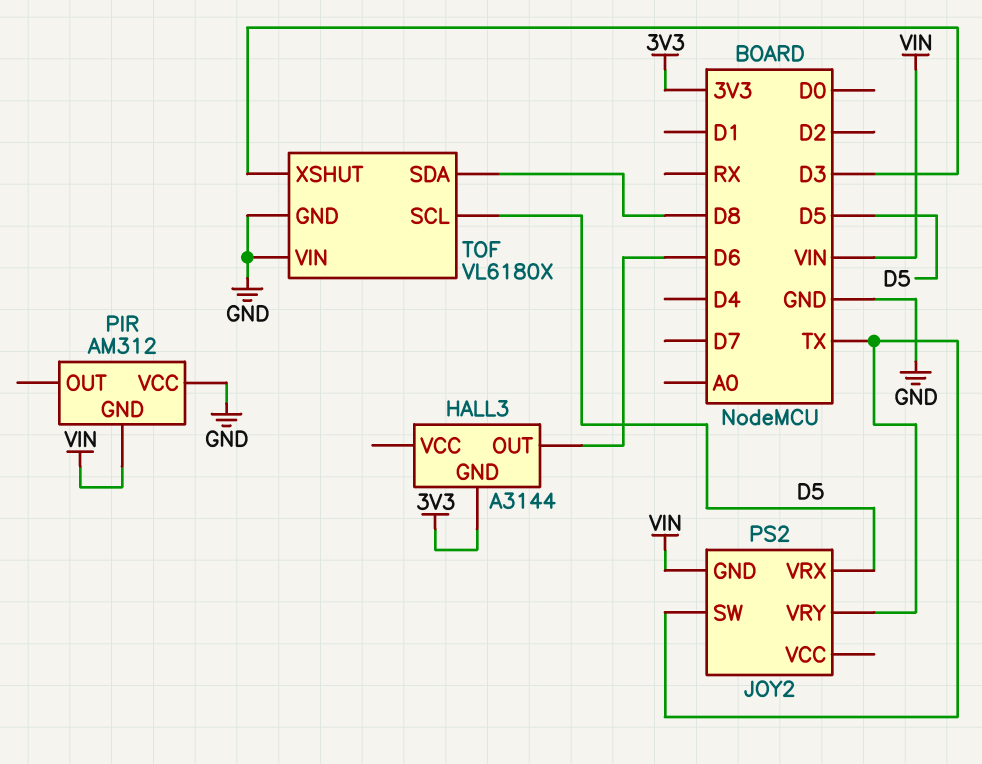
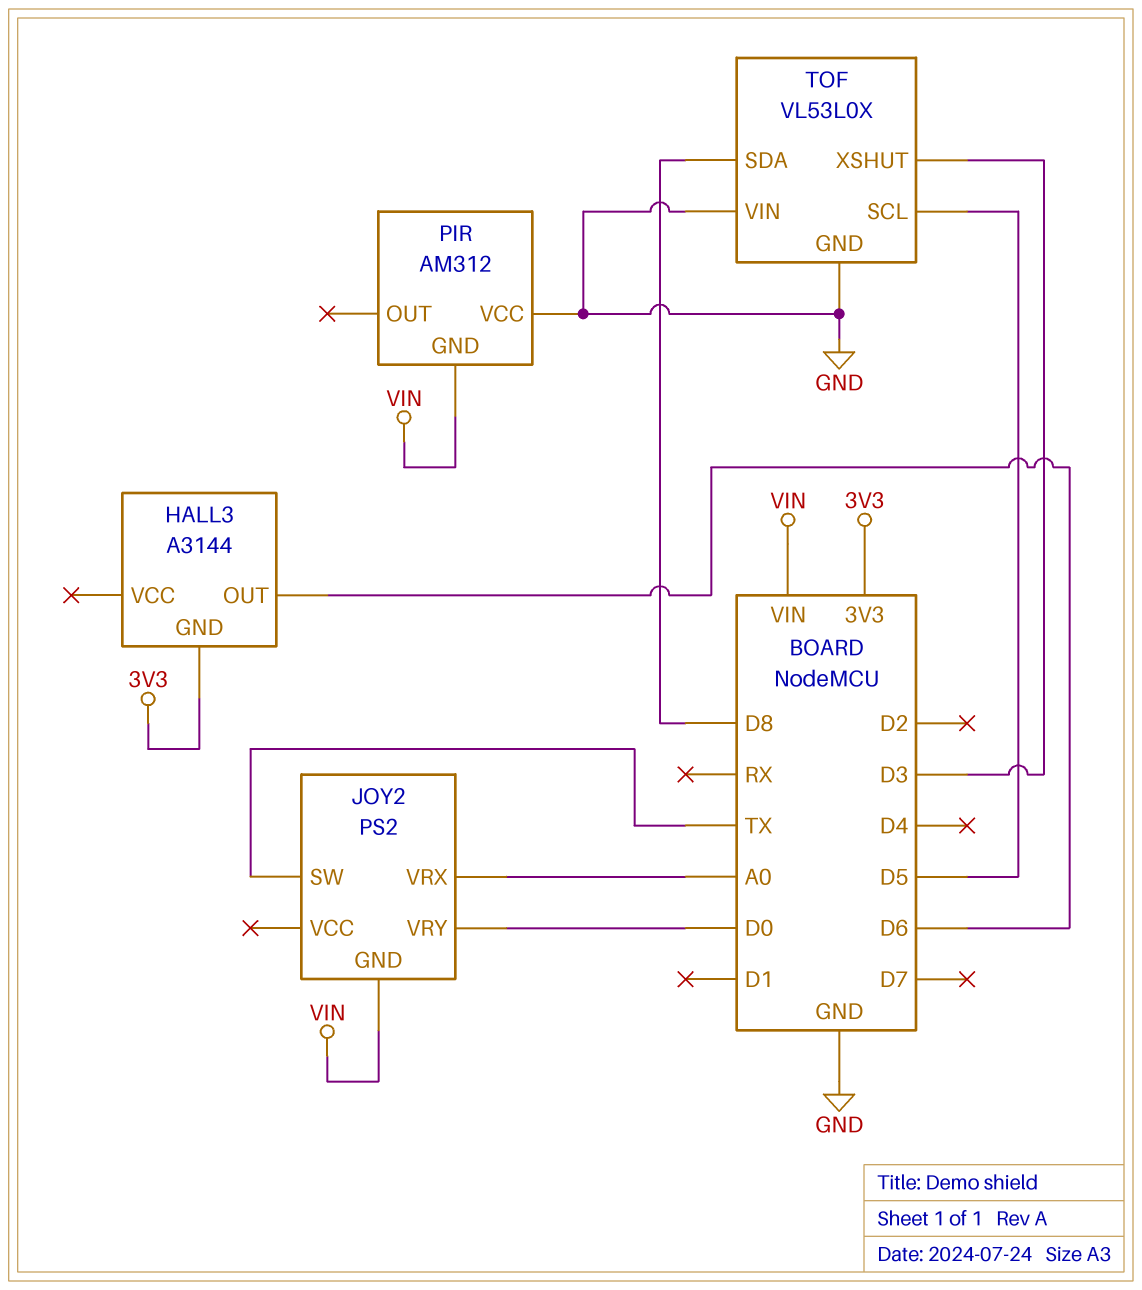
JOY2 pin VRX: D5 -> A0
JOY2 pin VRY: TX -> D0
TOF: VL6180X -> VL53L0X

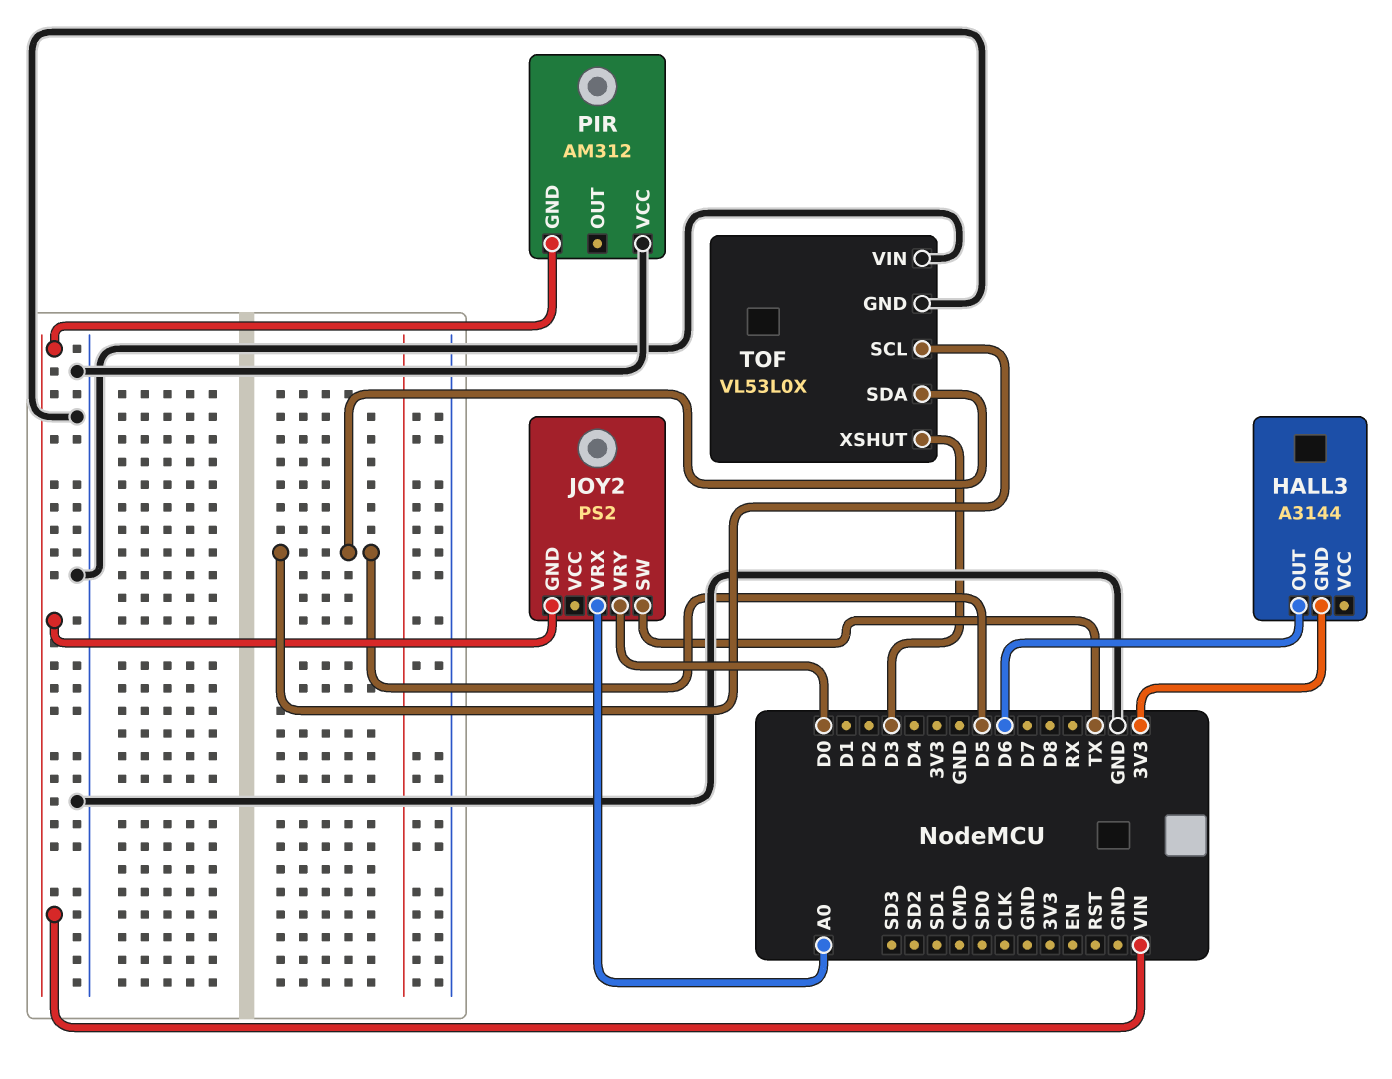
TOF pin SDA: D8 -> D5

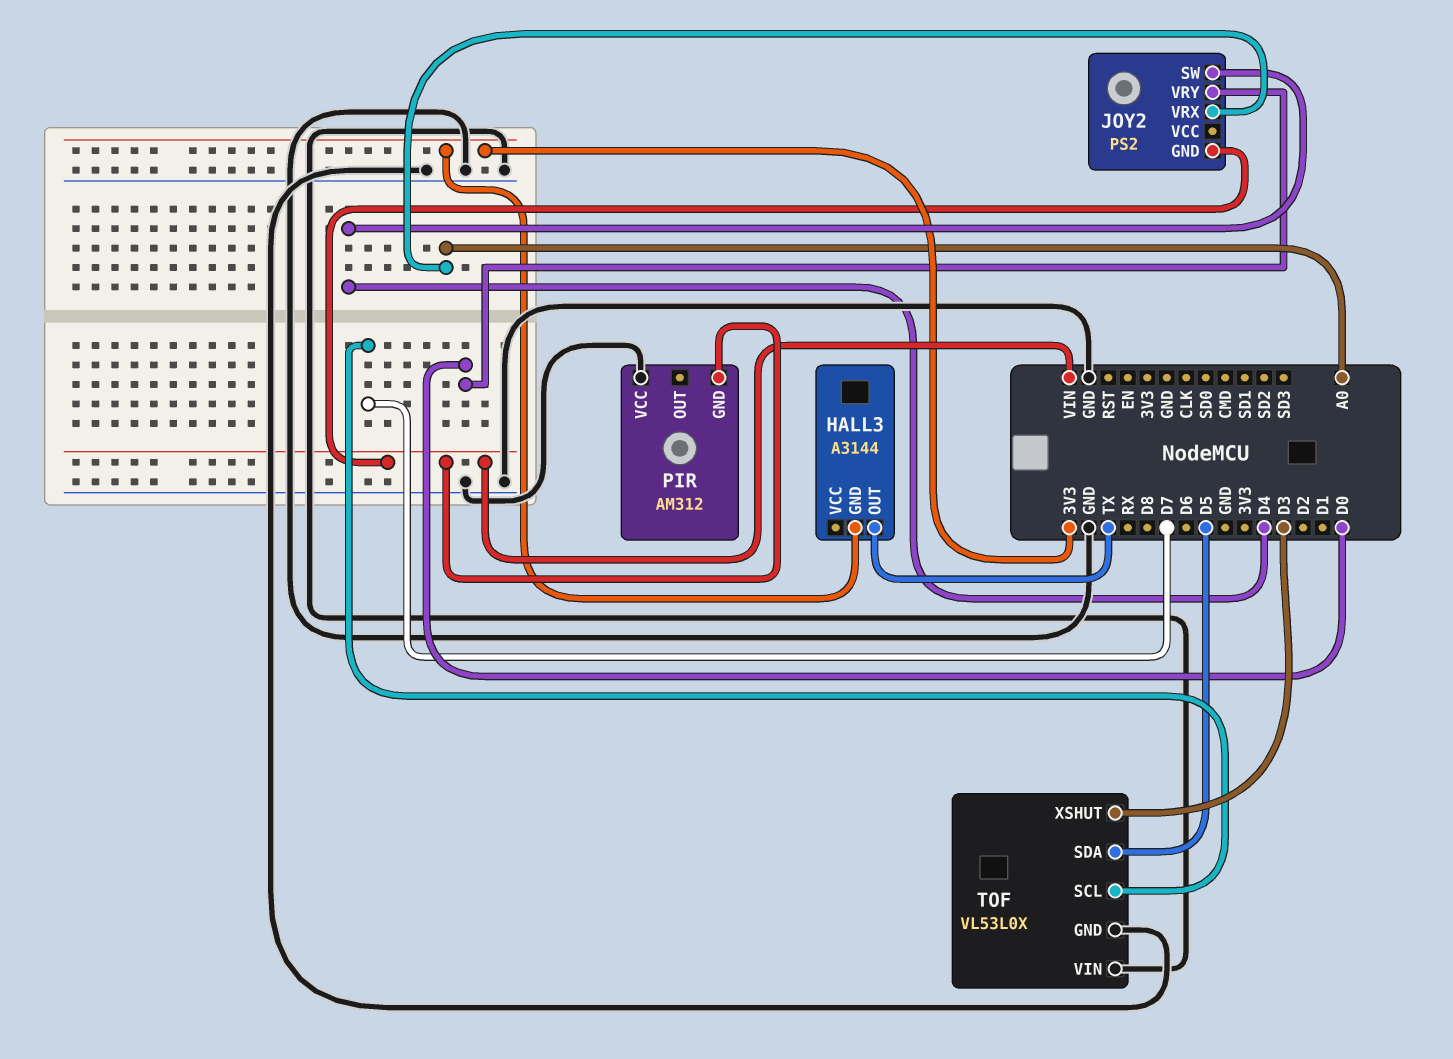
HALL3 pin OUT: D6 -> TX
JOY2 pin SW: TX -> D4
TOF pin SCL: D5 -> D7

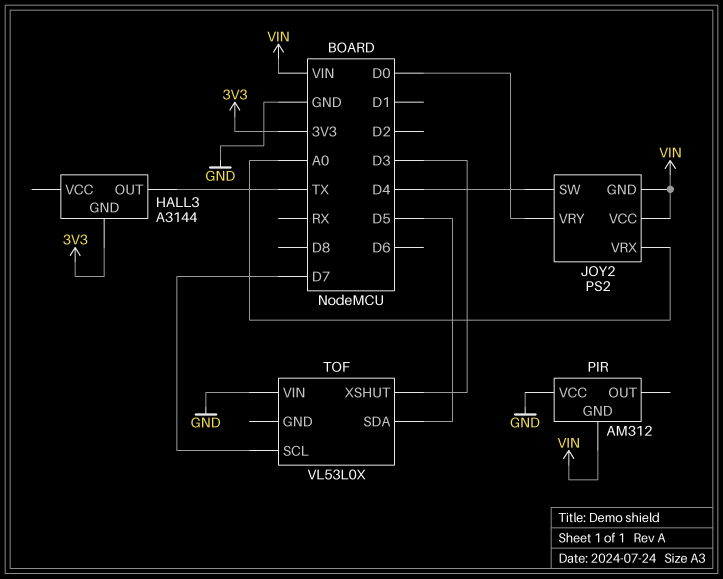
JOY2 pin VCC: none -> VIN
TOF pin GND: GND -> none

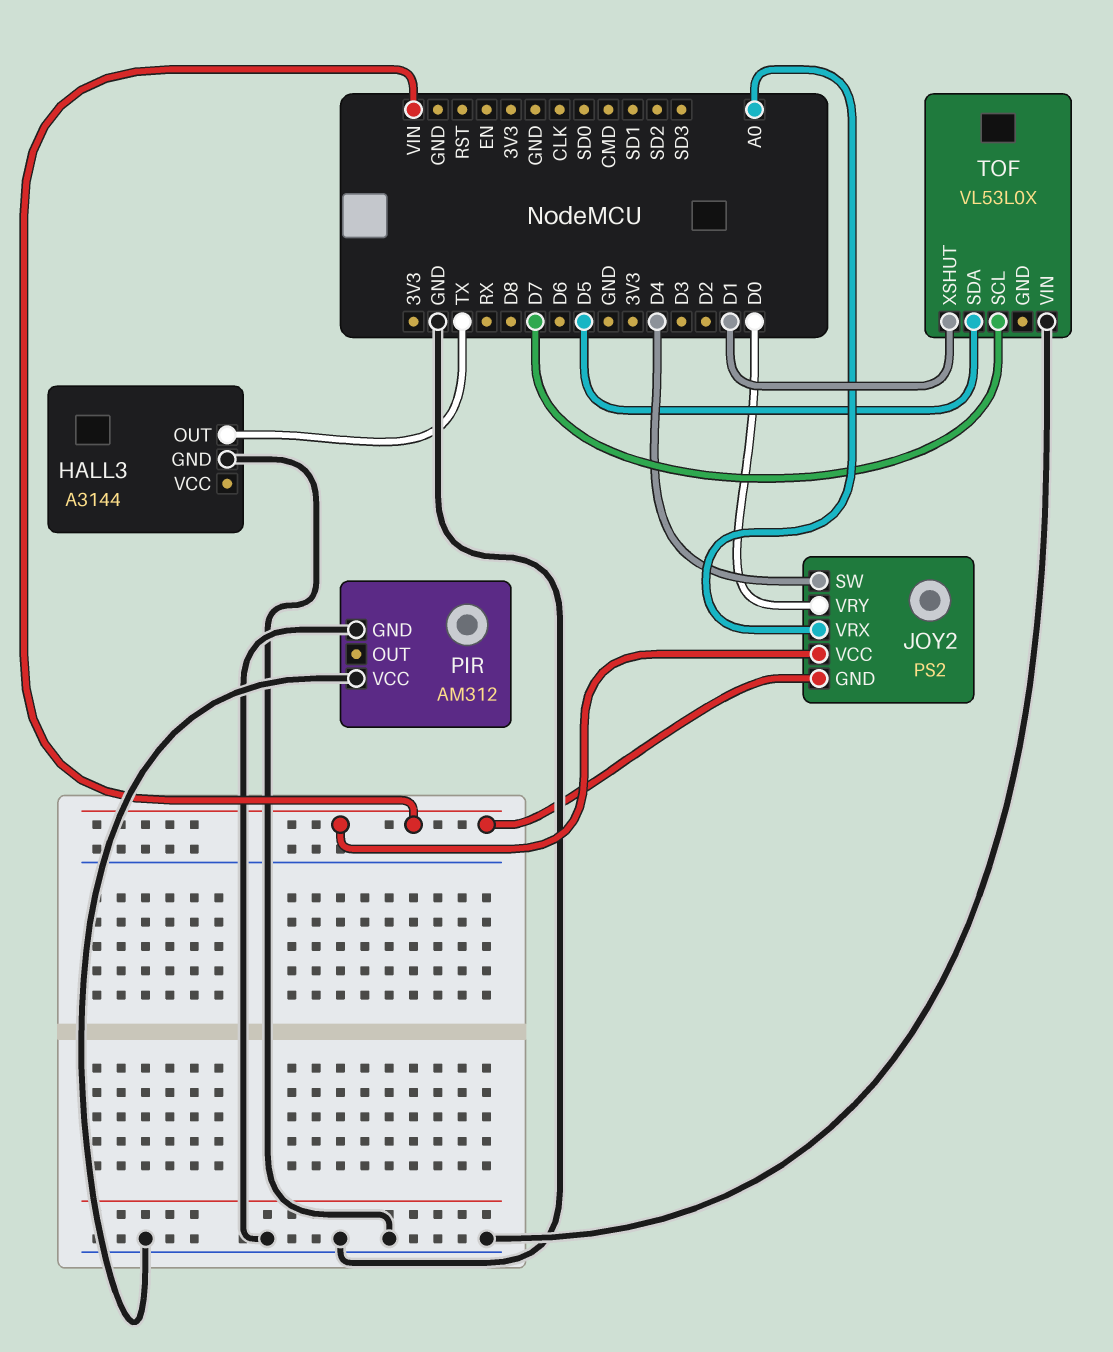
HALL3 pin GND: 3V3 -> GND
PIR pin GND: VIN -> GND
TOF pin XSHUT: D3 -> D1

